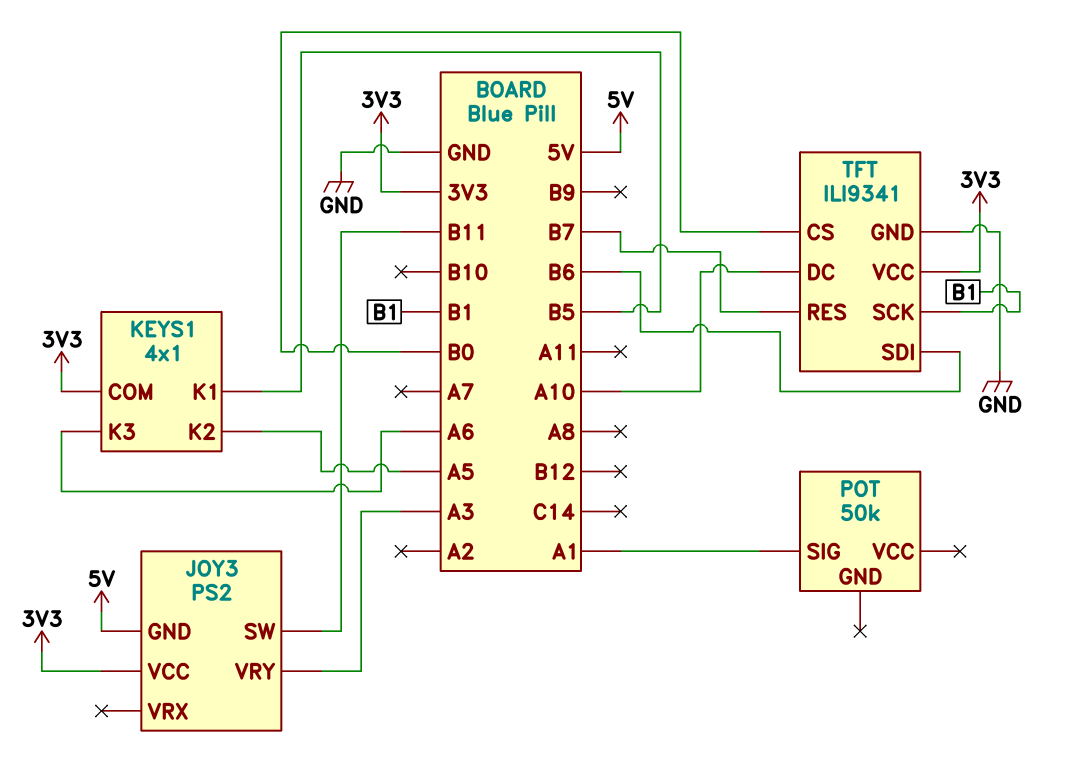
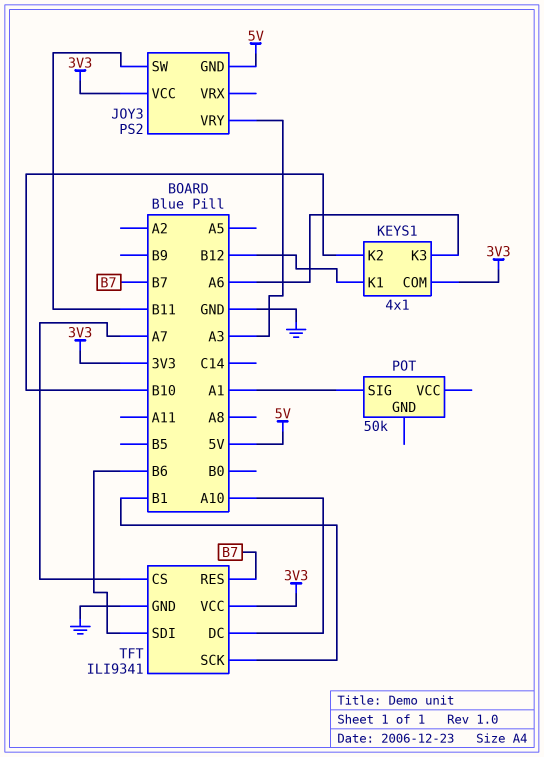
KEYS1 pin K1: B5 -> B12
KEYS1 pin K2: A5 -> B10
TFT pin CS: B0 -> A7

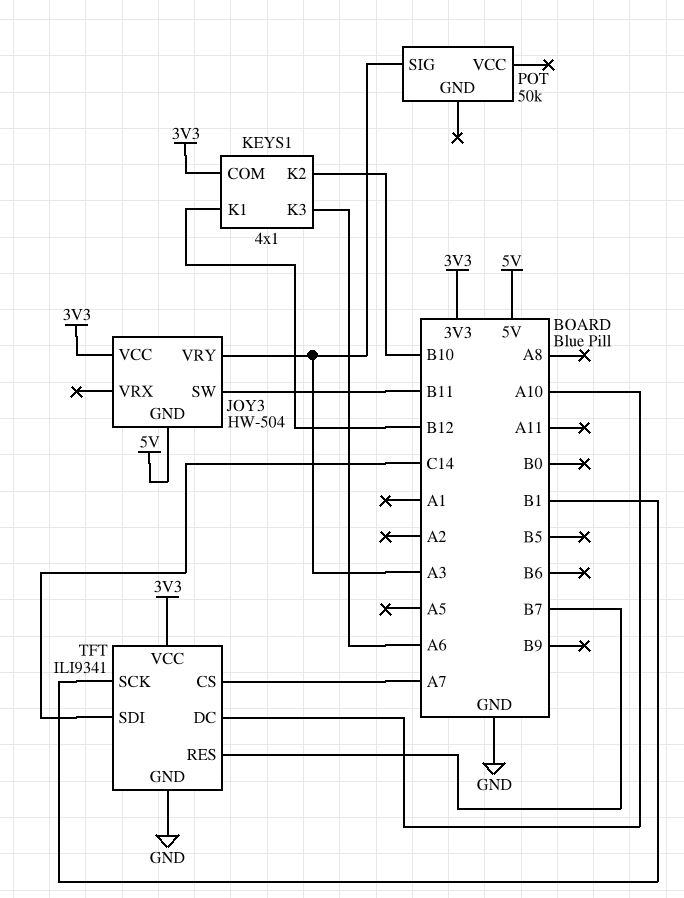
JOY3: PS2 -> HW-504
POT pin SIG: A1 -> A3
TFT pin SDI: B6 -> C14

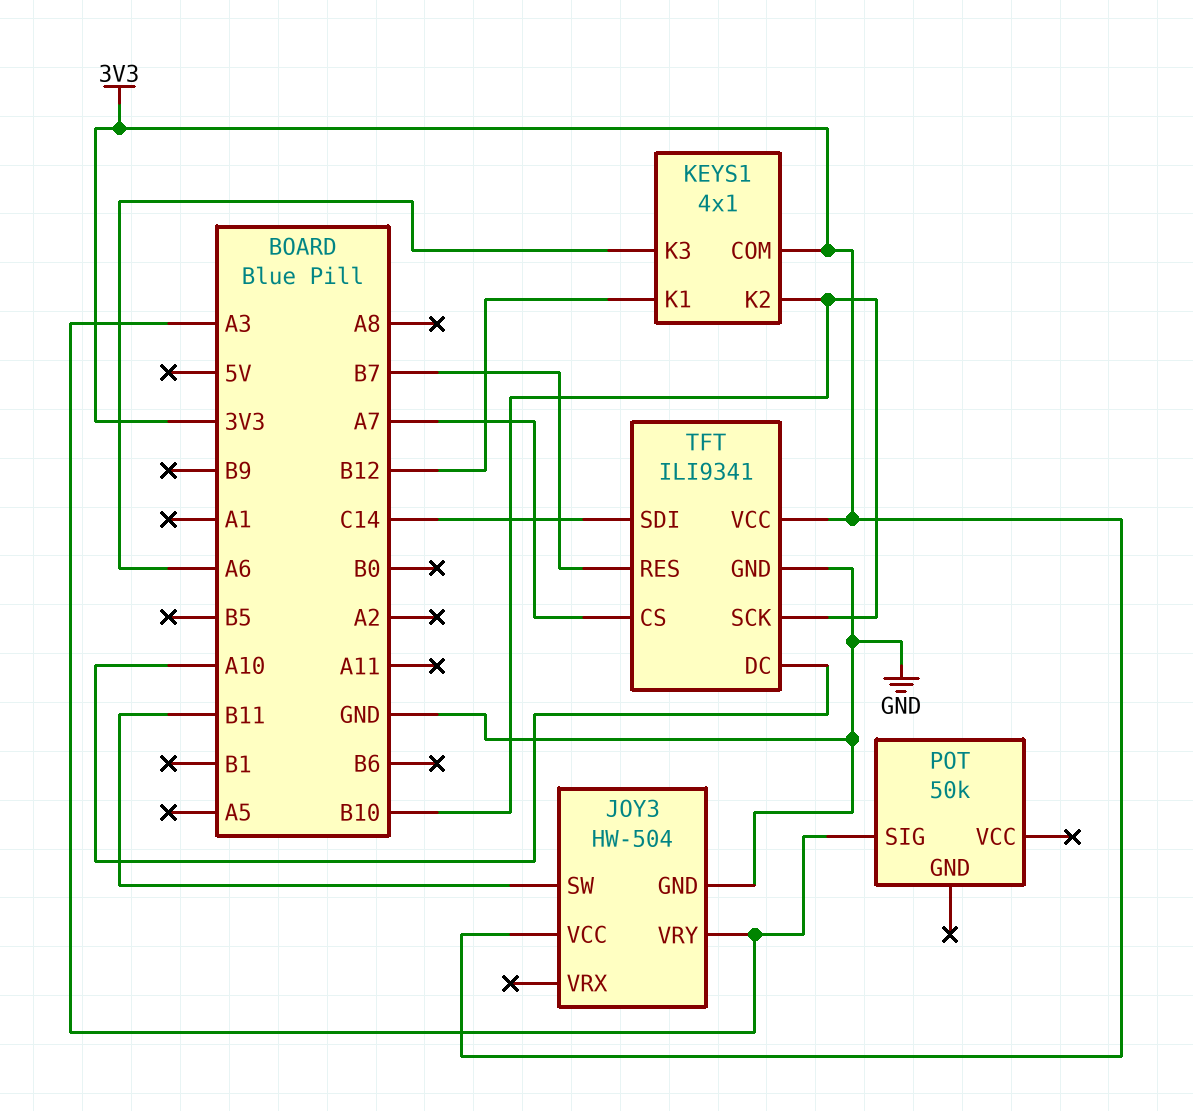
JOY3 pin GND: 5V -> GND
TFT pin SCK: B1 -> B10

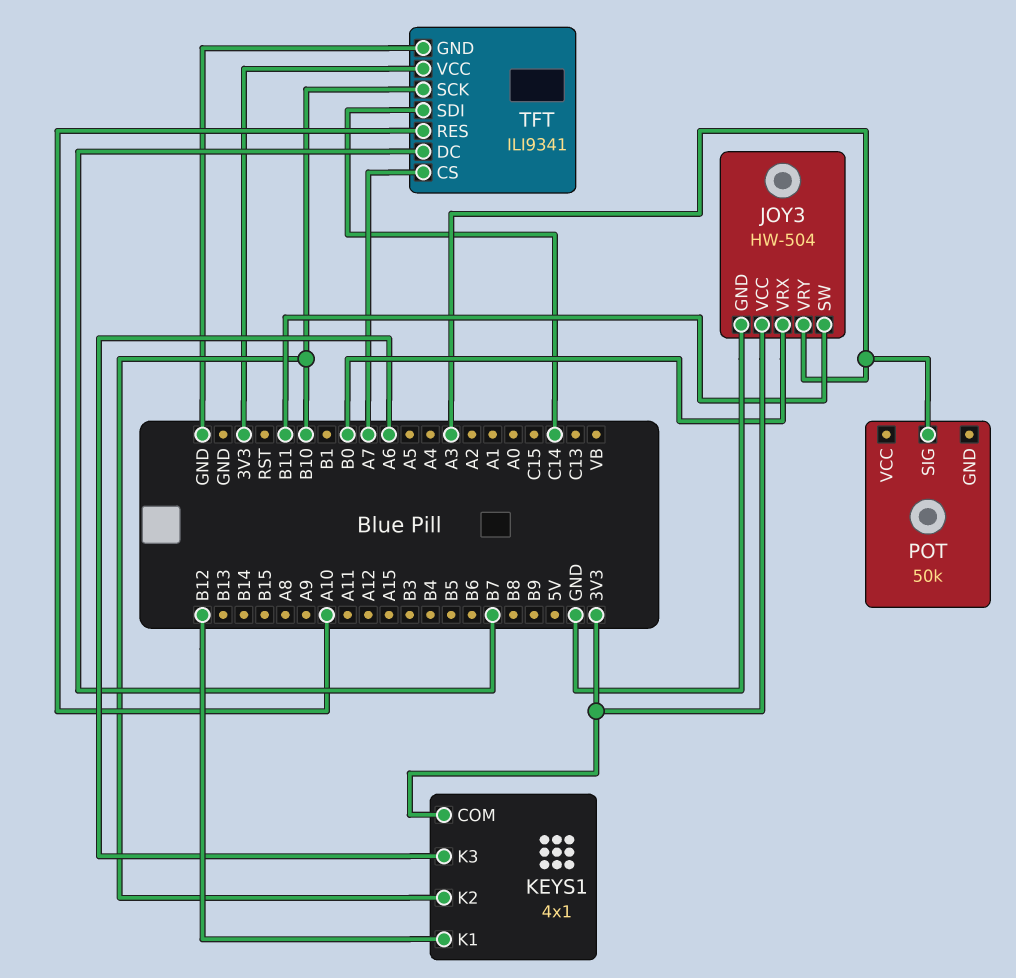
JOY3 pin VRX: none -> B0
TFT pin DC: A10 -> B7
TFT pin RES: B7 -> A10

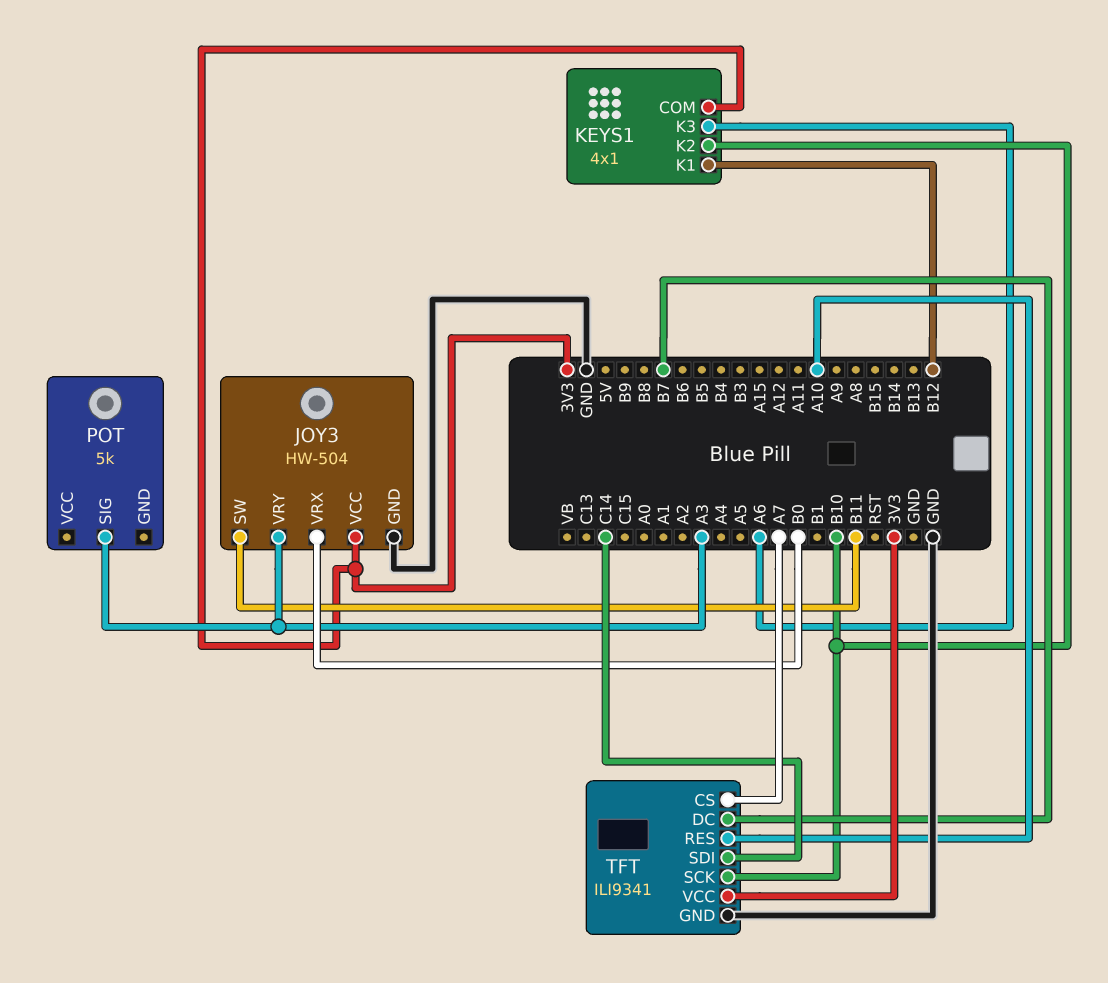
POT: 50k -> 5k

